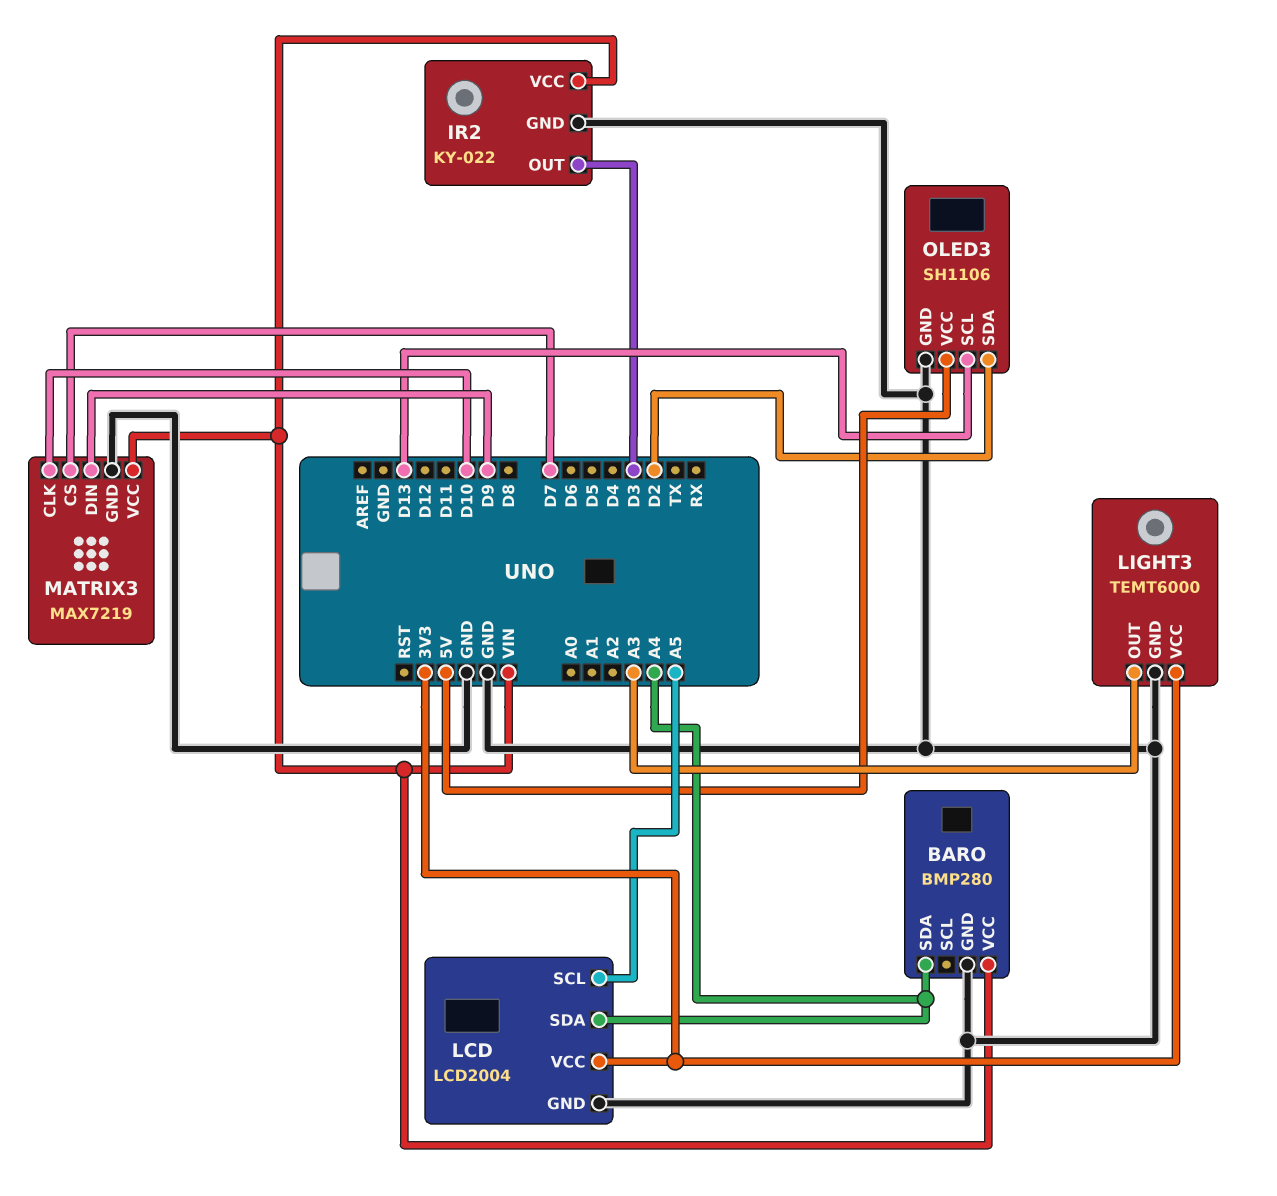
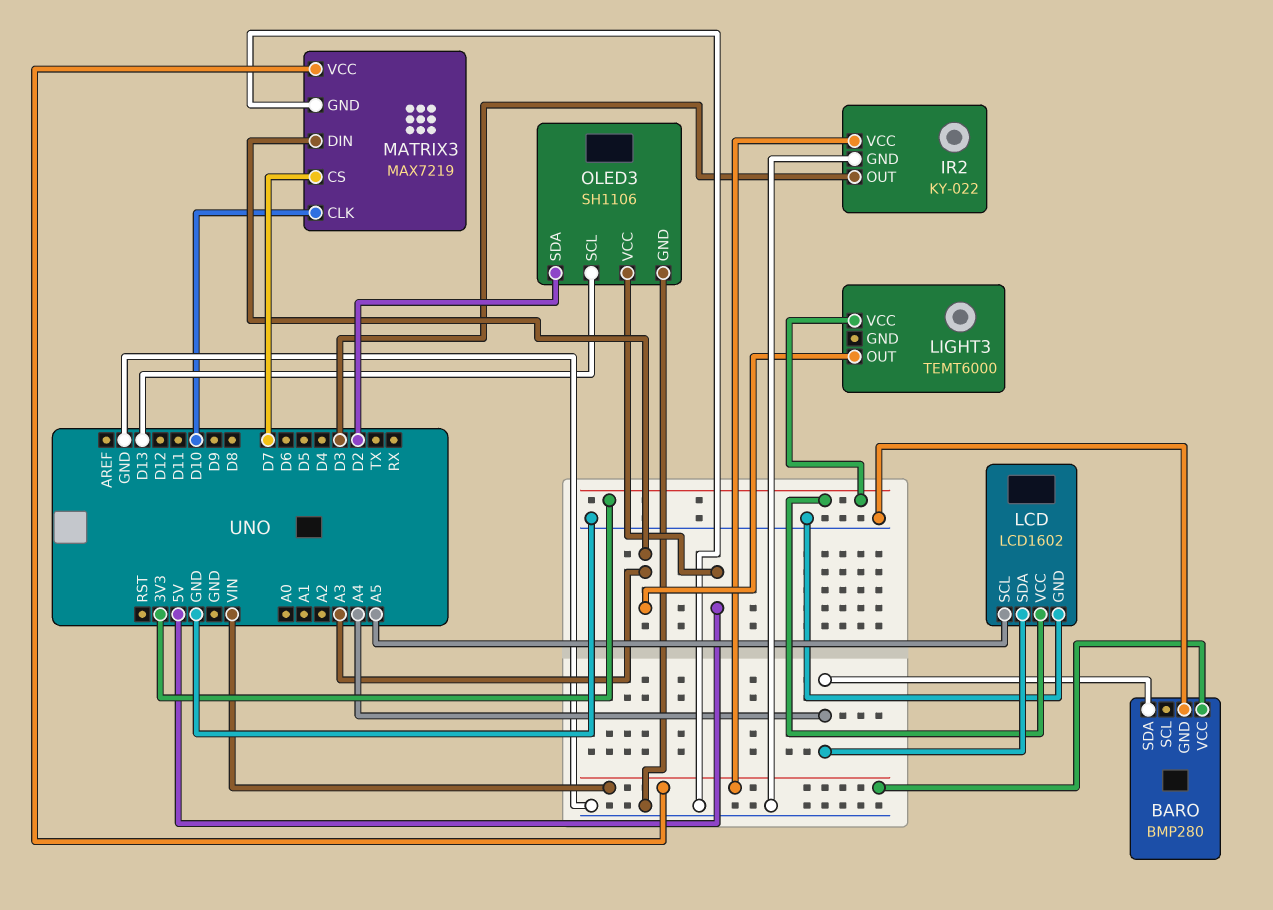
LCD: LCD2004 -> LCD1602
LIGHT3 pin GND: GND -> none
MATRIX3 pin DIN: D9 -> A3

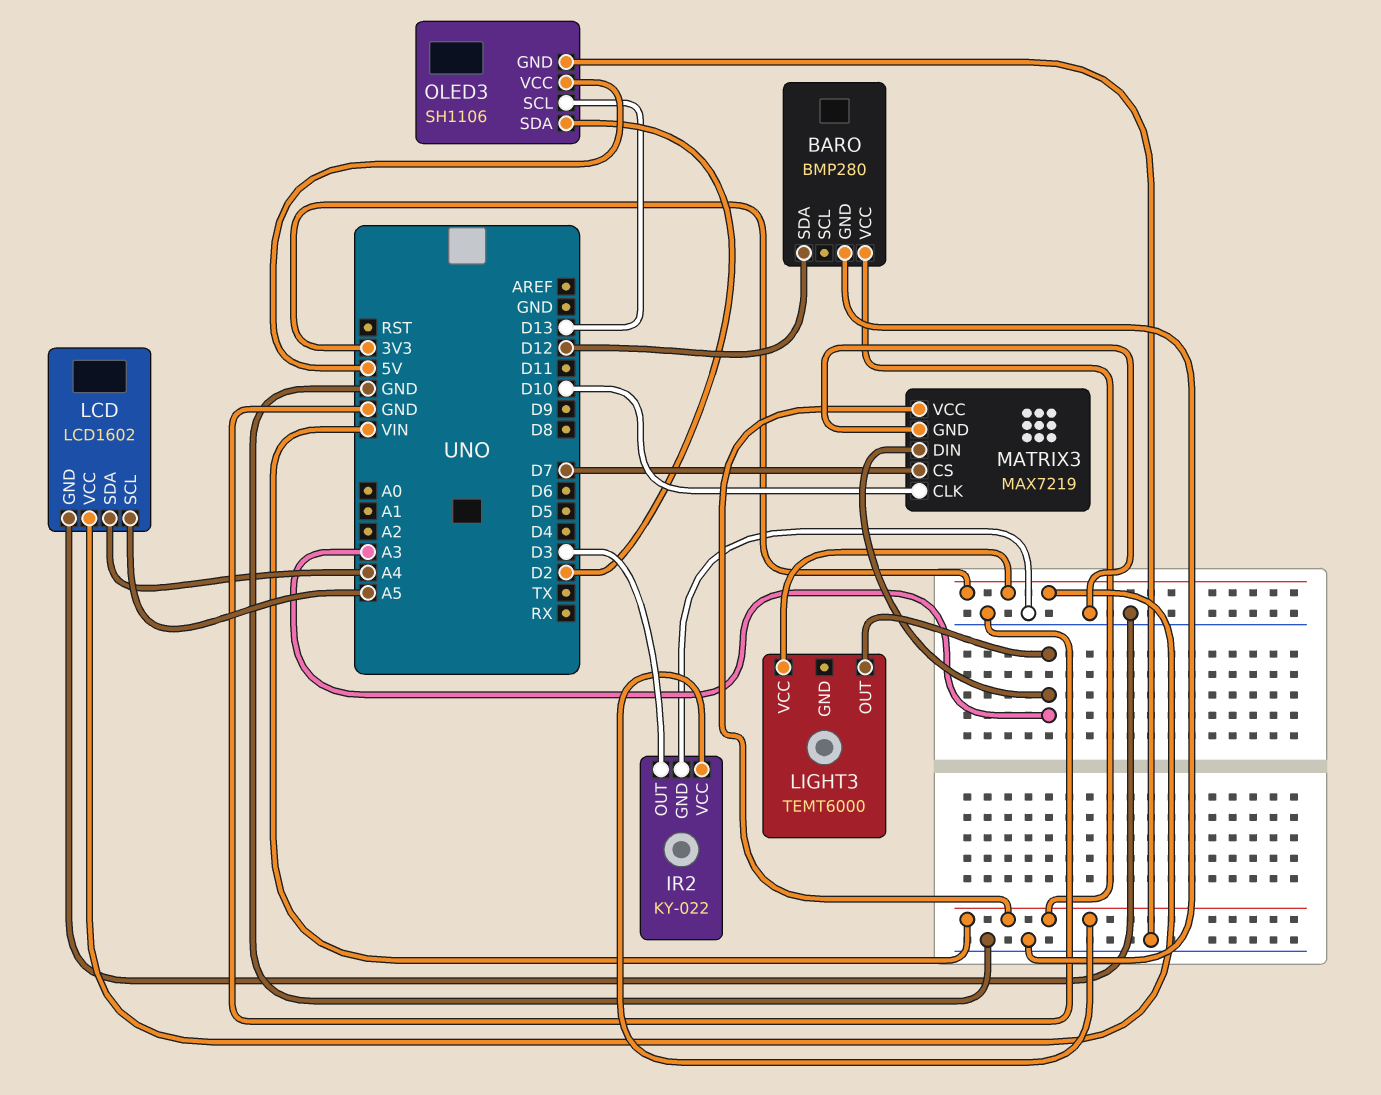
BARO pin SDA: A4 -> D12

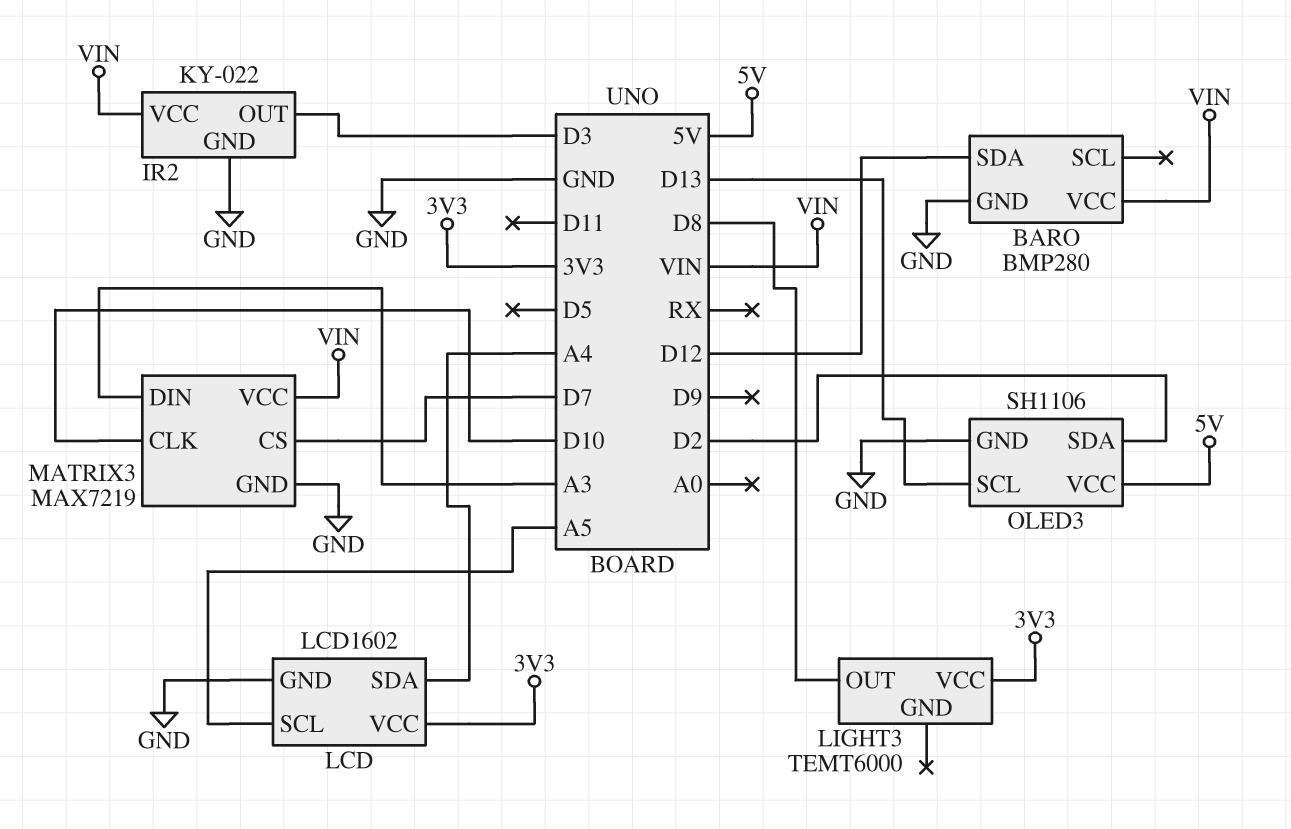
LIGHT3 pin OUT: A3 -> D8

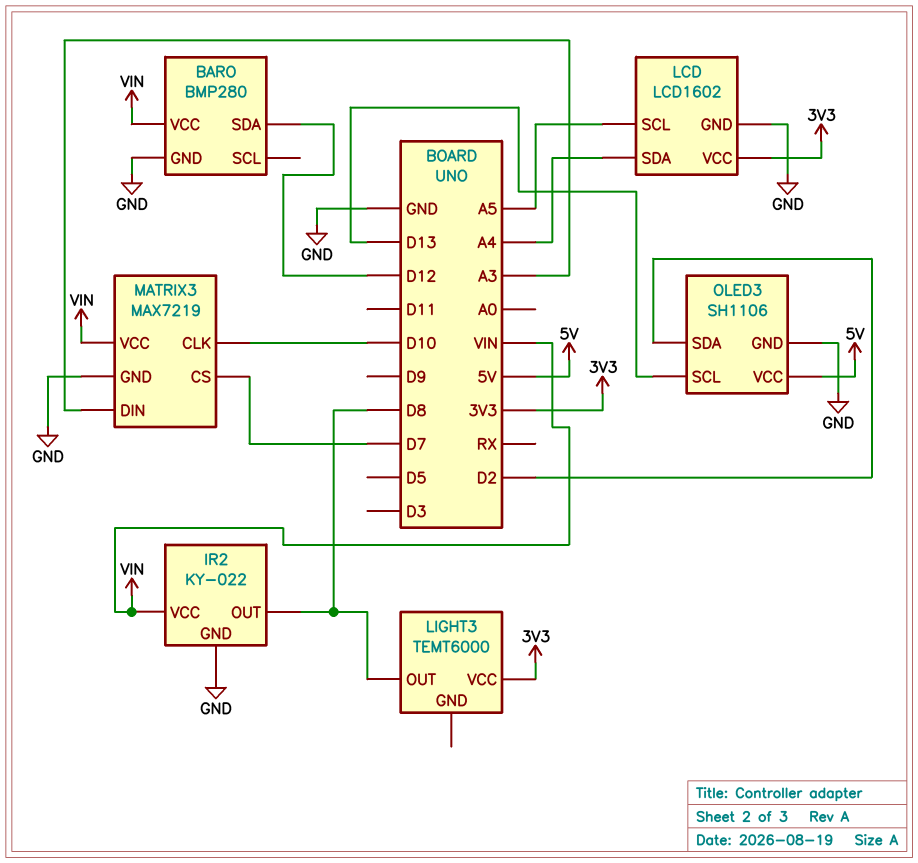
IR2 pin OUT: D3 -> D8

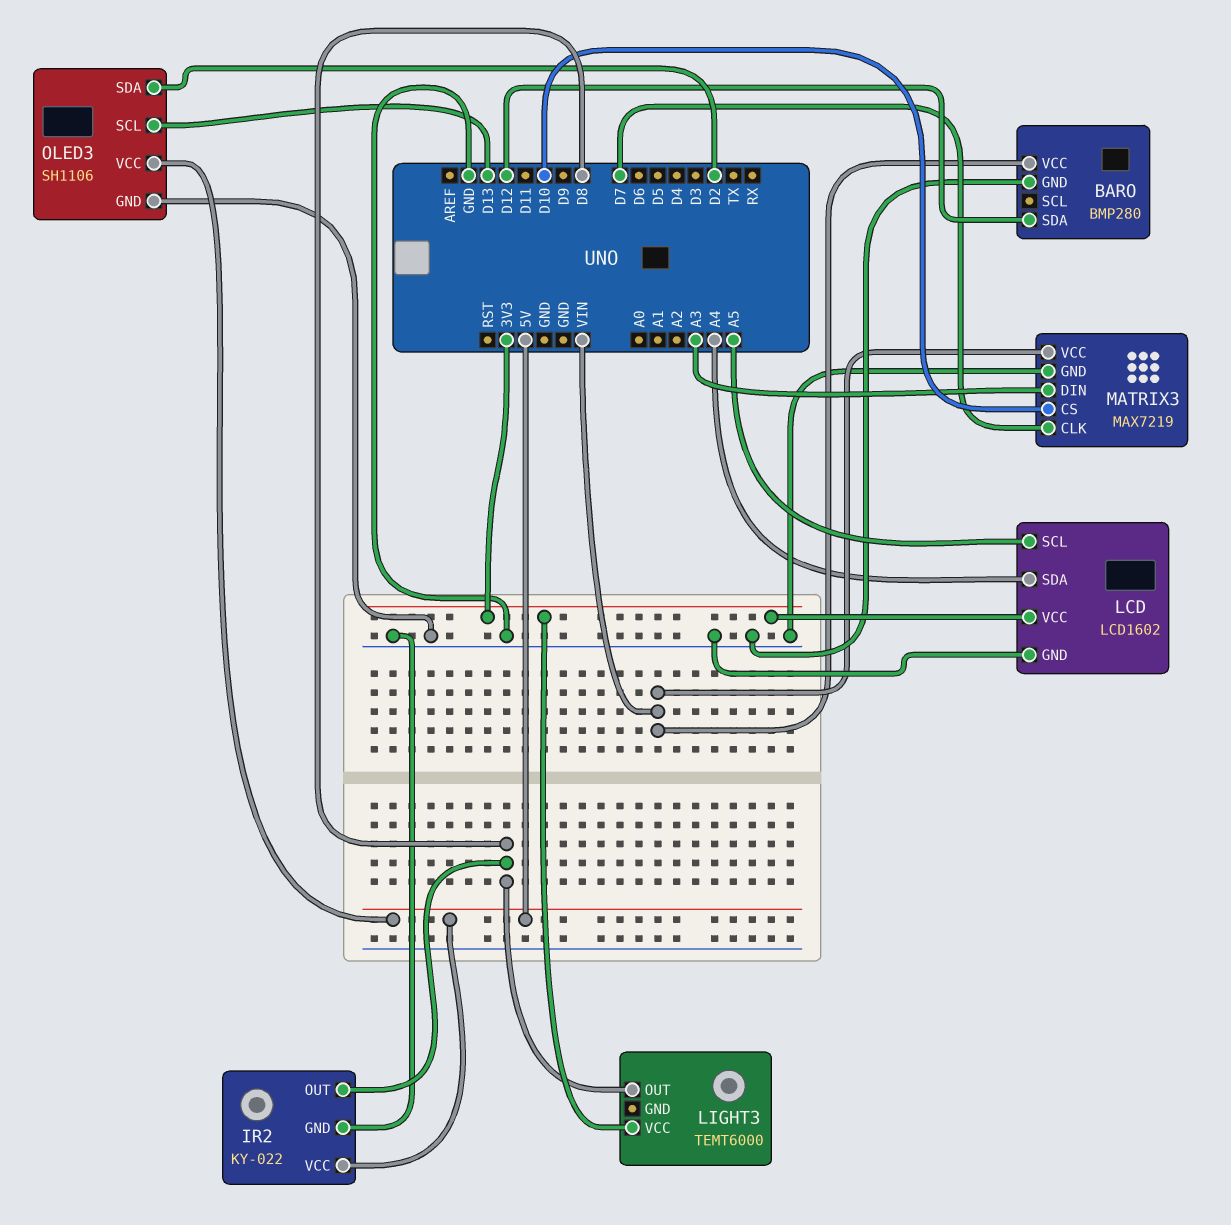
IR2 pin VCC: VIN -> 5V
MATRIX3 pin CLK: D10 -> D7
MATRIX3 pin CS: D7 -> D10

